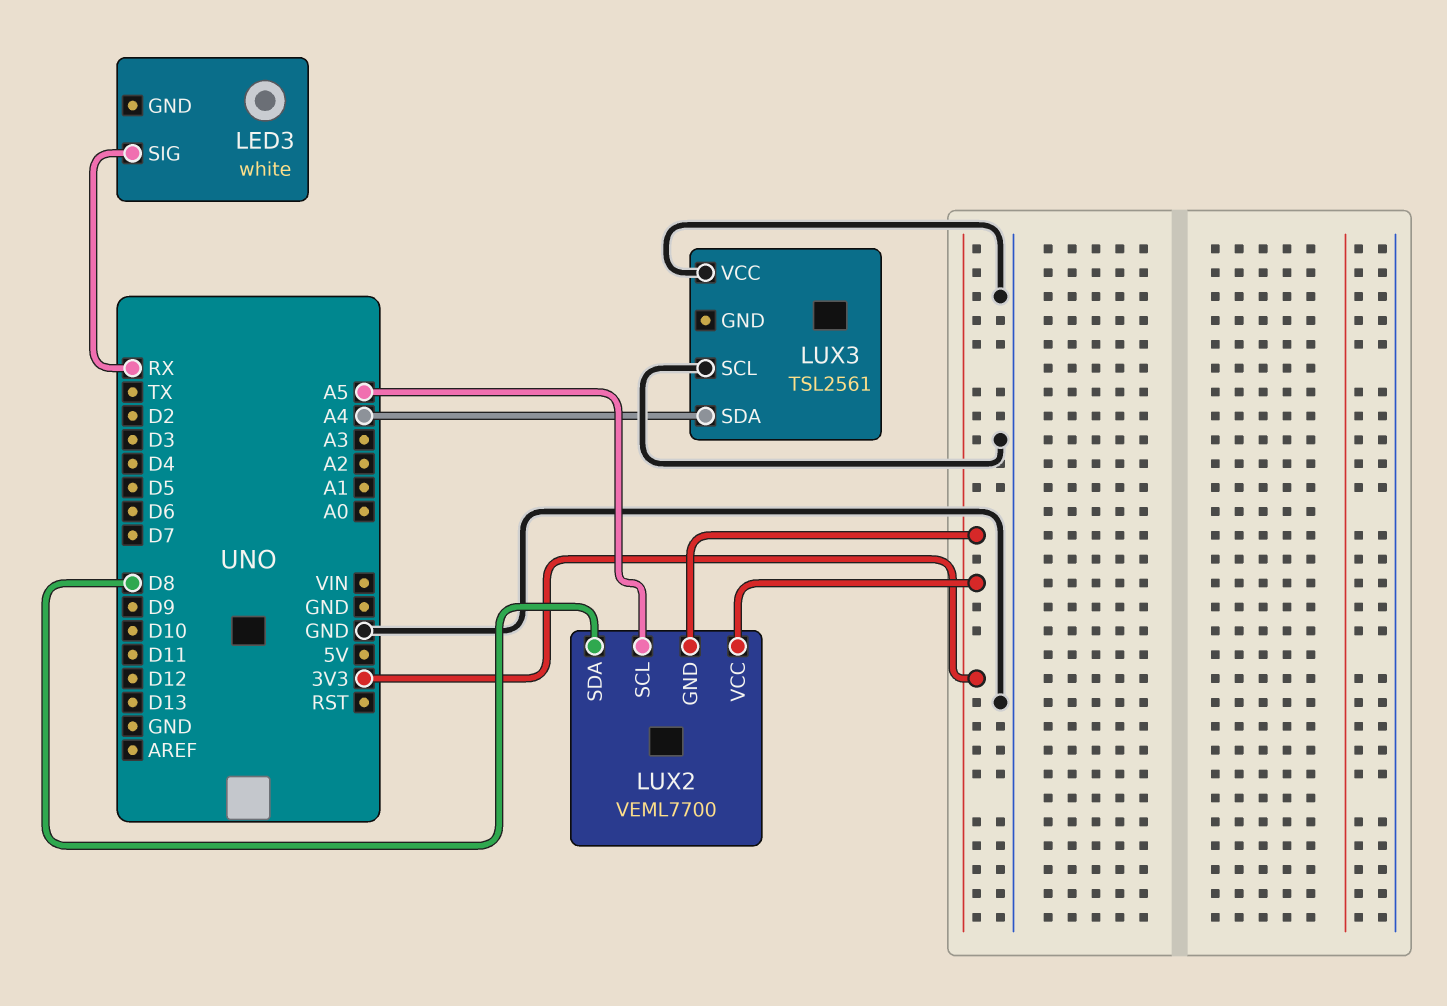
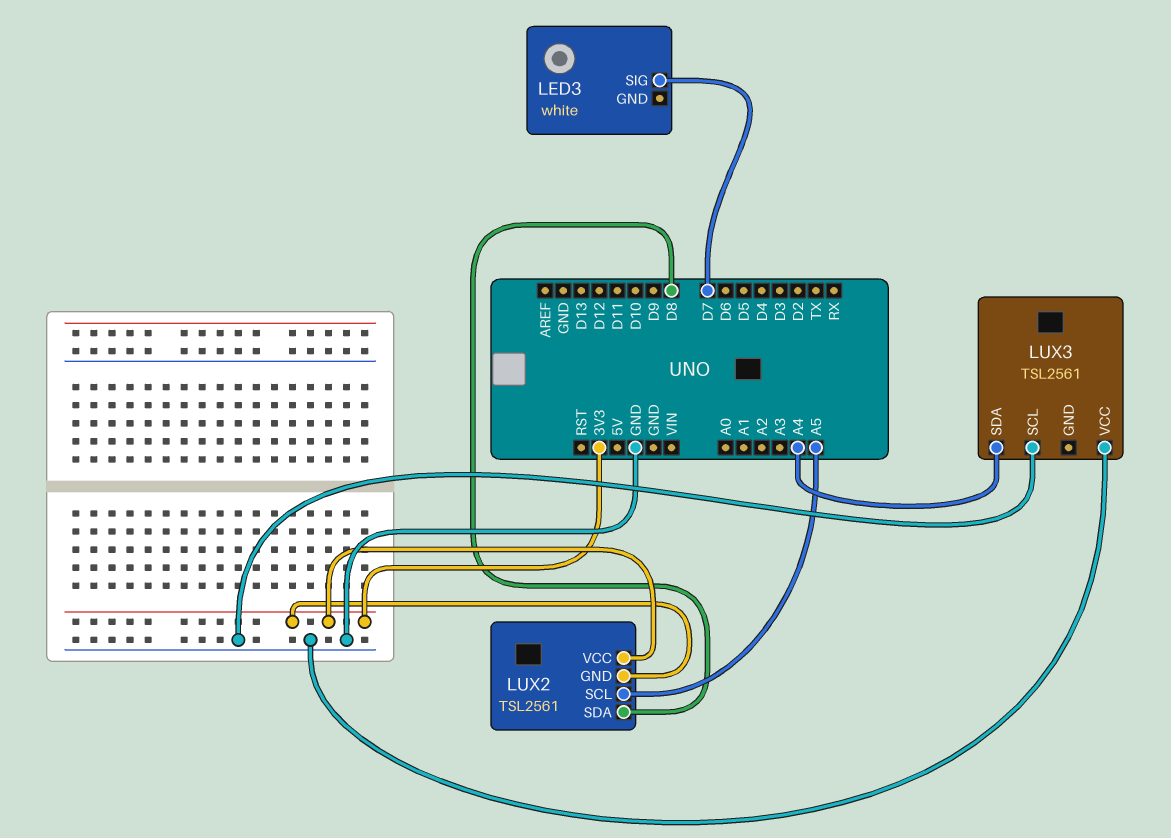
LED3 pin SIG: RX -> D7
LUX2: VEML7700 -> TSL2561

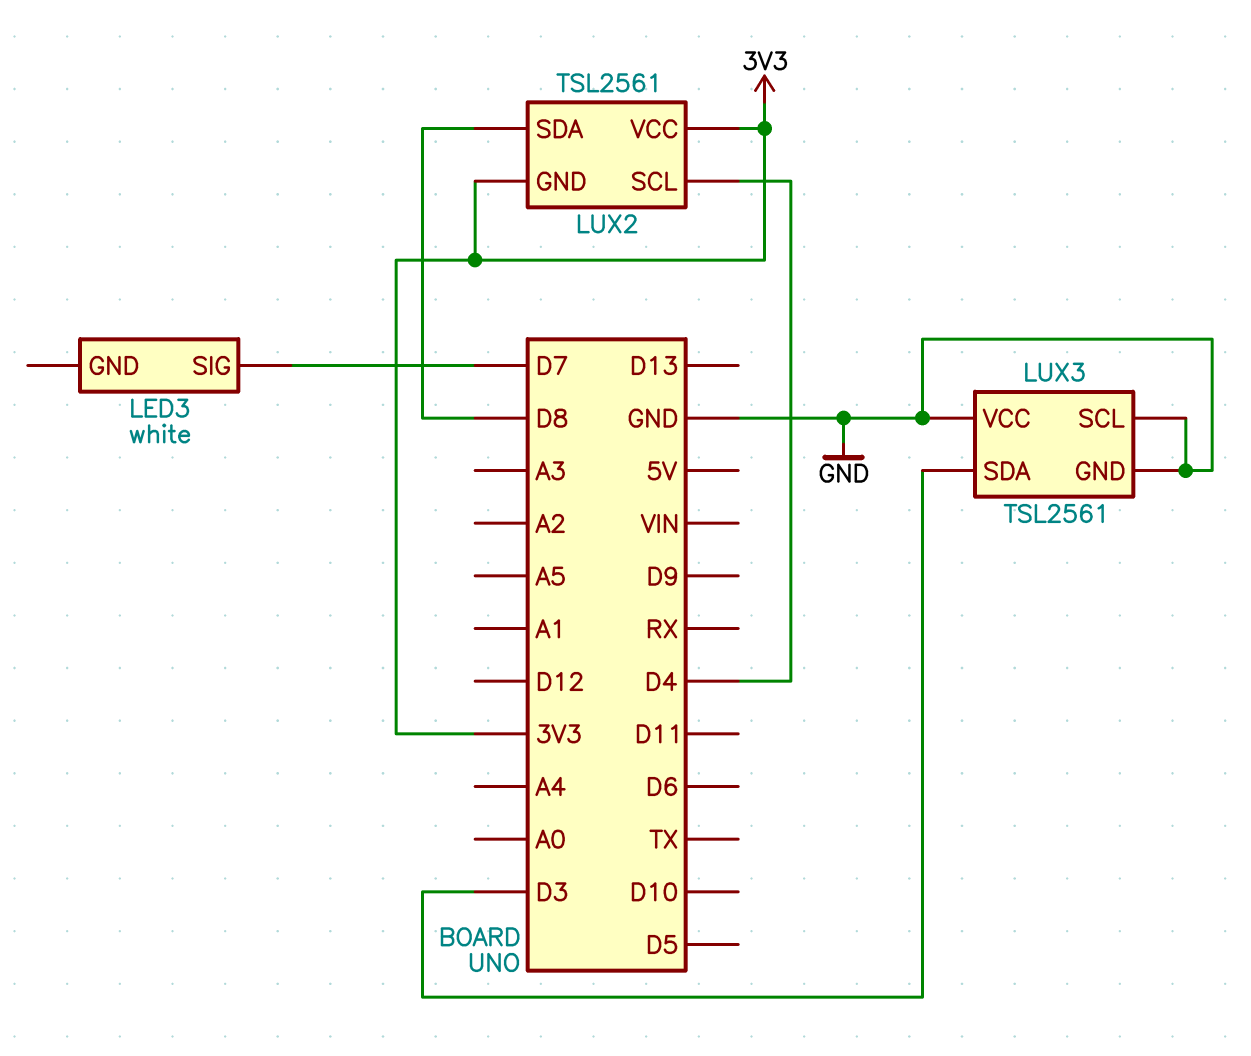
LUX2 pin SCL: A5 -> D4
LUX3 pin GND: none -> GND
LUX3 pin SDA: A4 -> D3

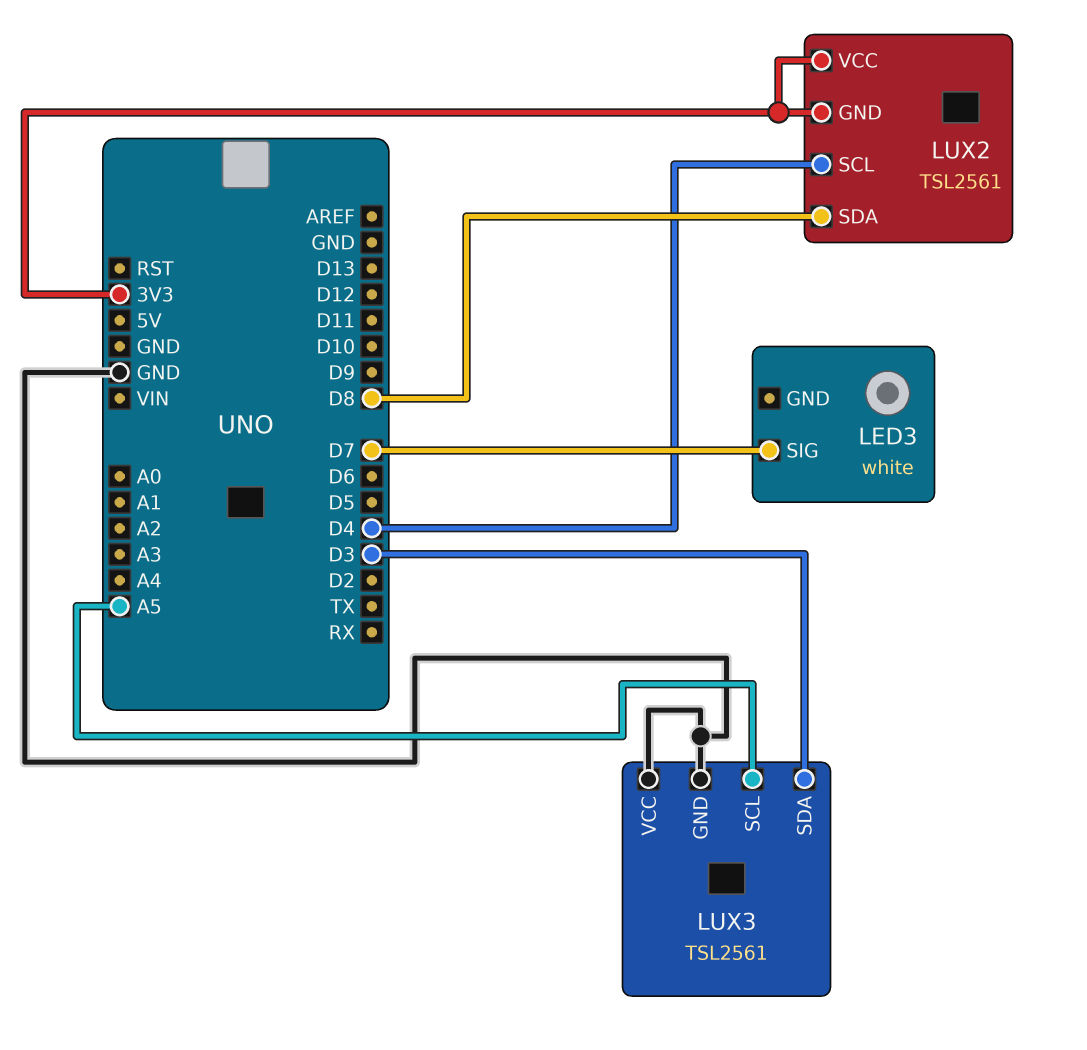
LUX3 pin SCL: GND -> A5

